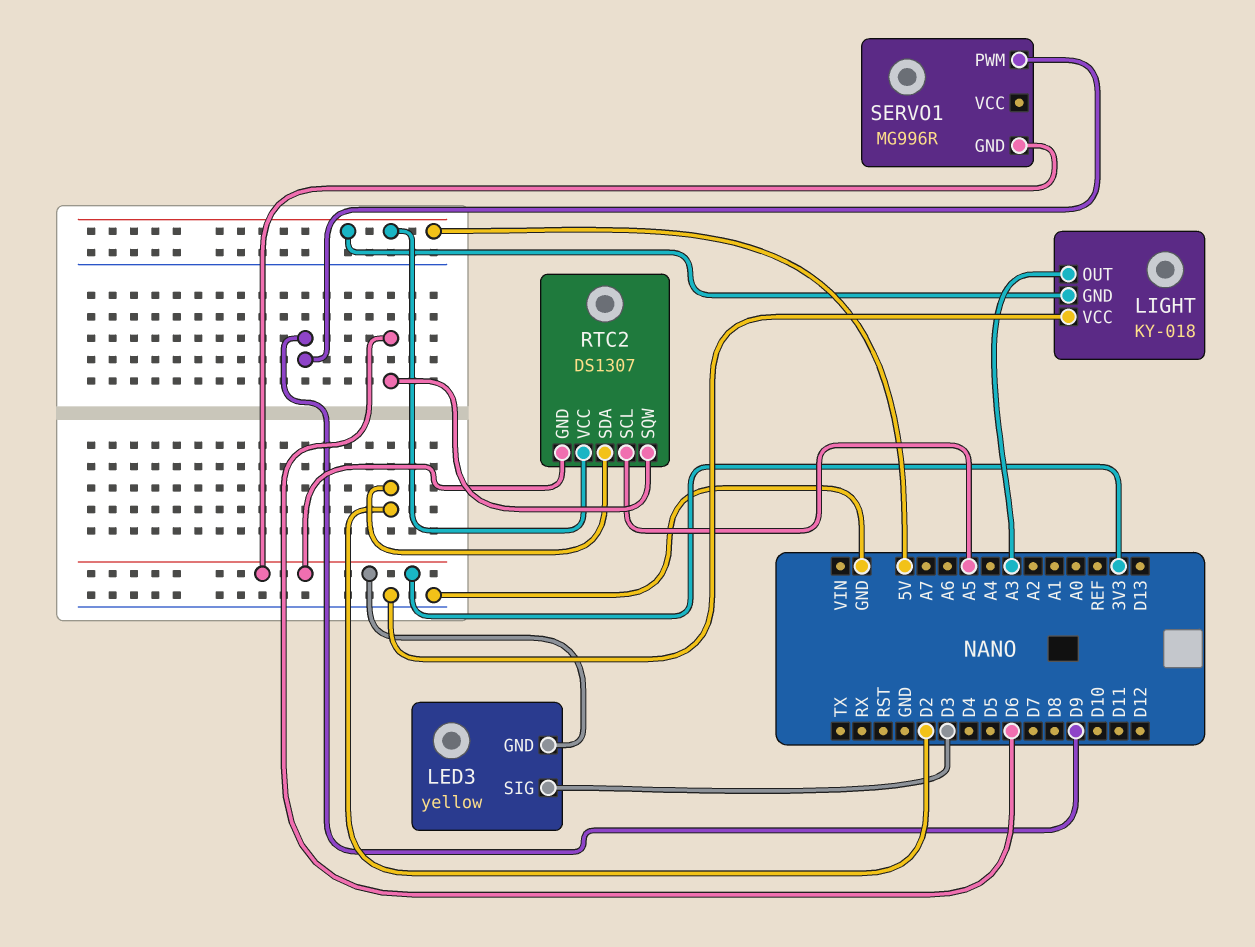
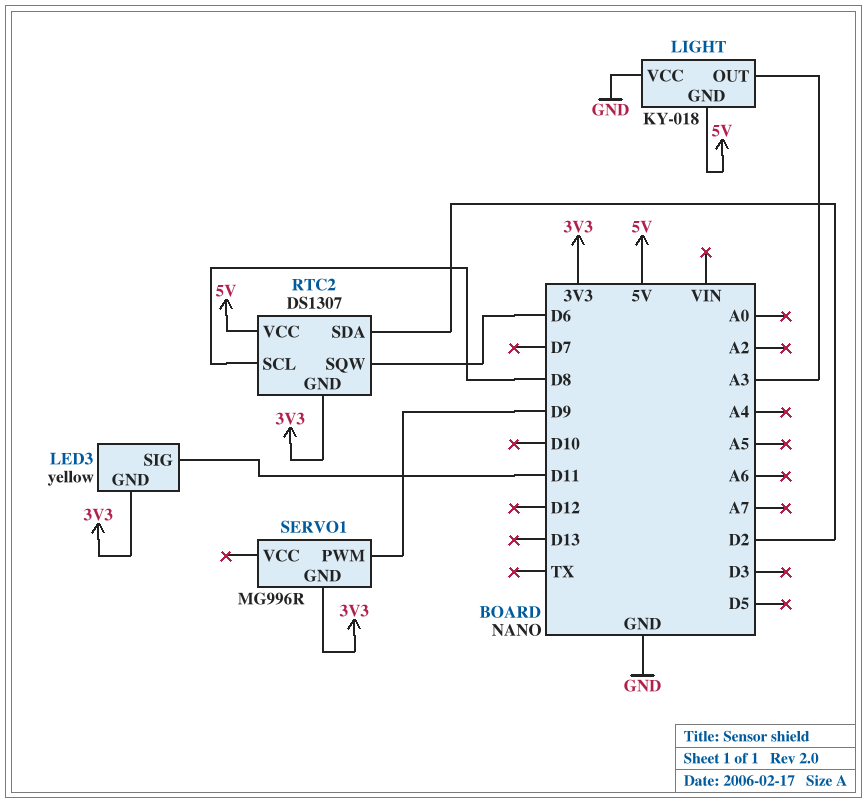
LED3 pin SIG: D3 -> D11
RTC2 pin SCL: A5 -> D8

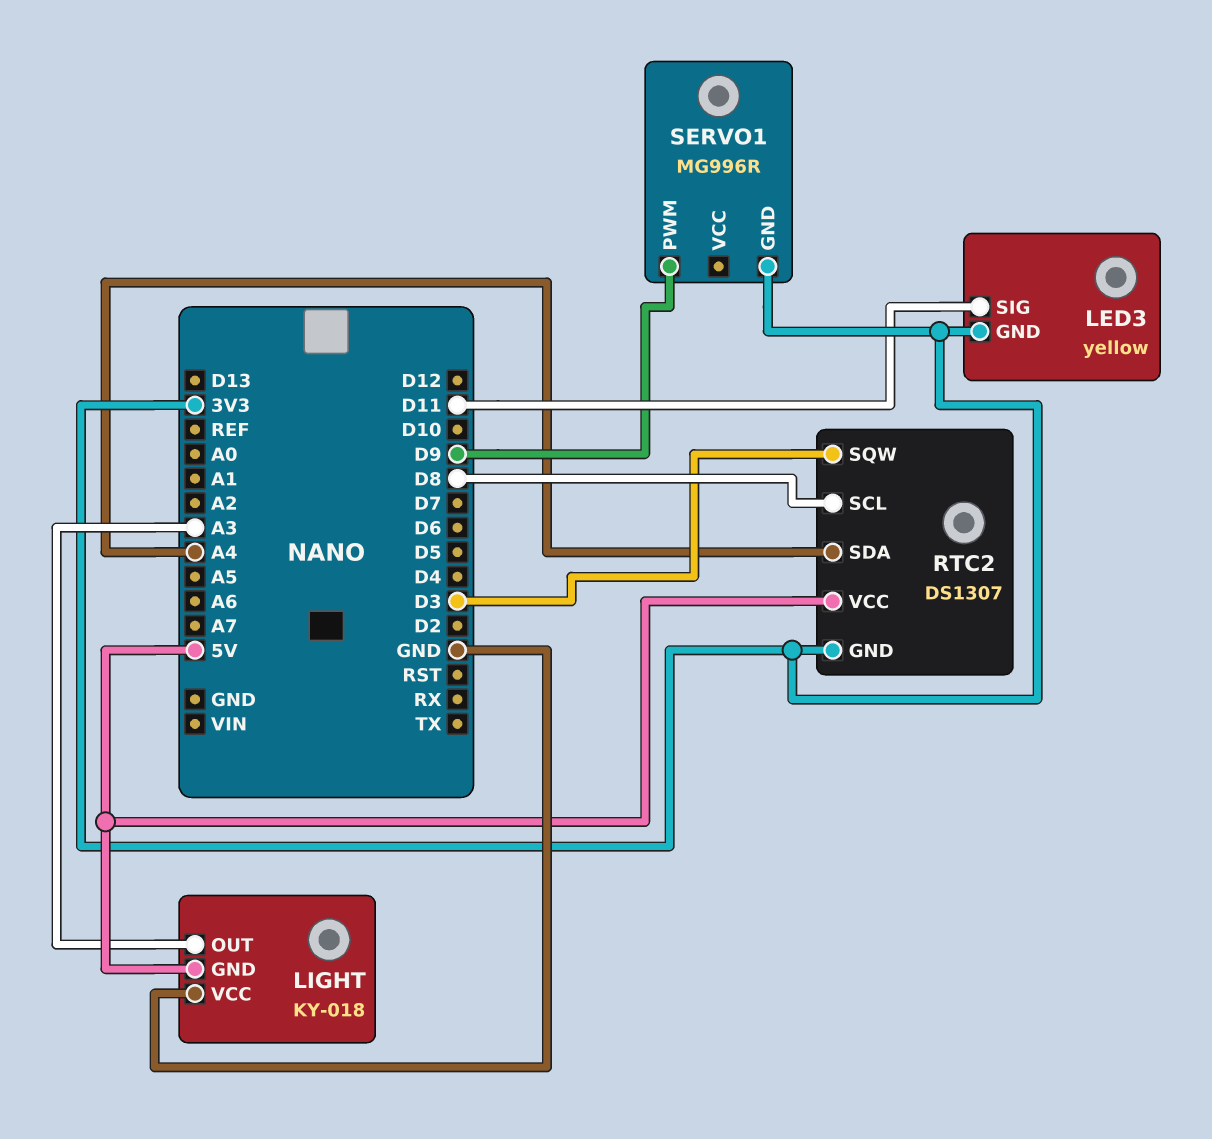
RTC2 pin SDA: D2 -> A4
RTC2 pin SQW: D6 -> D3

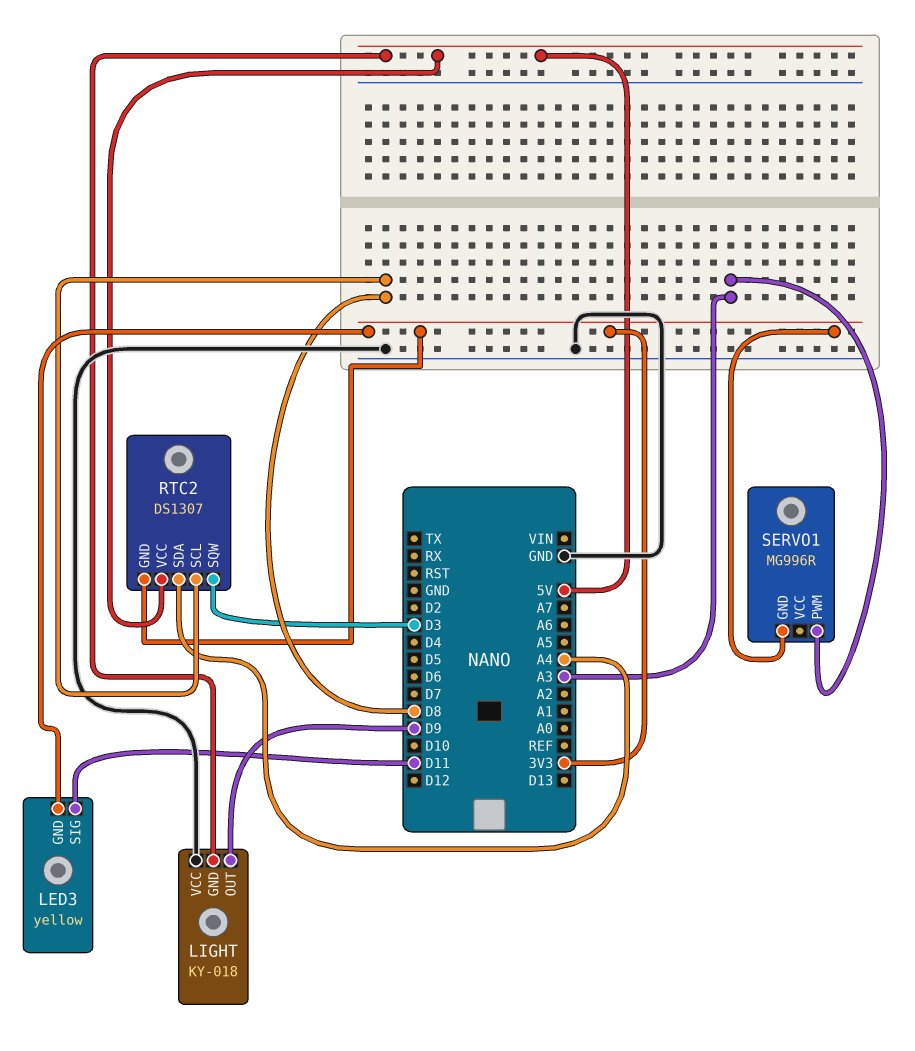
LIGHT pin OUT: A3 -> D9
SERVO1 pin PWM: D9 -> A3

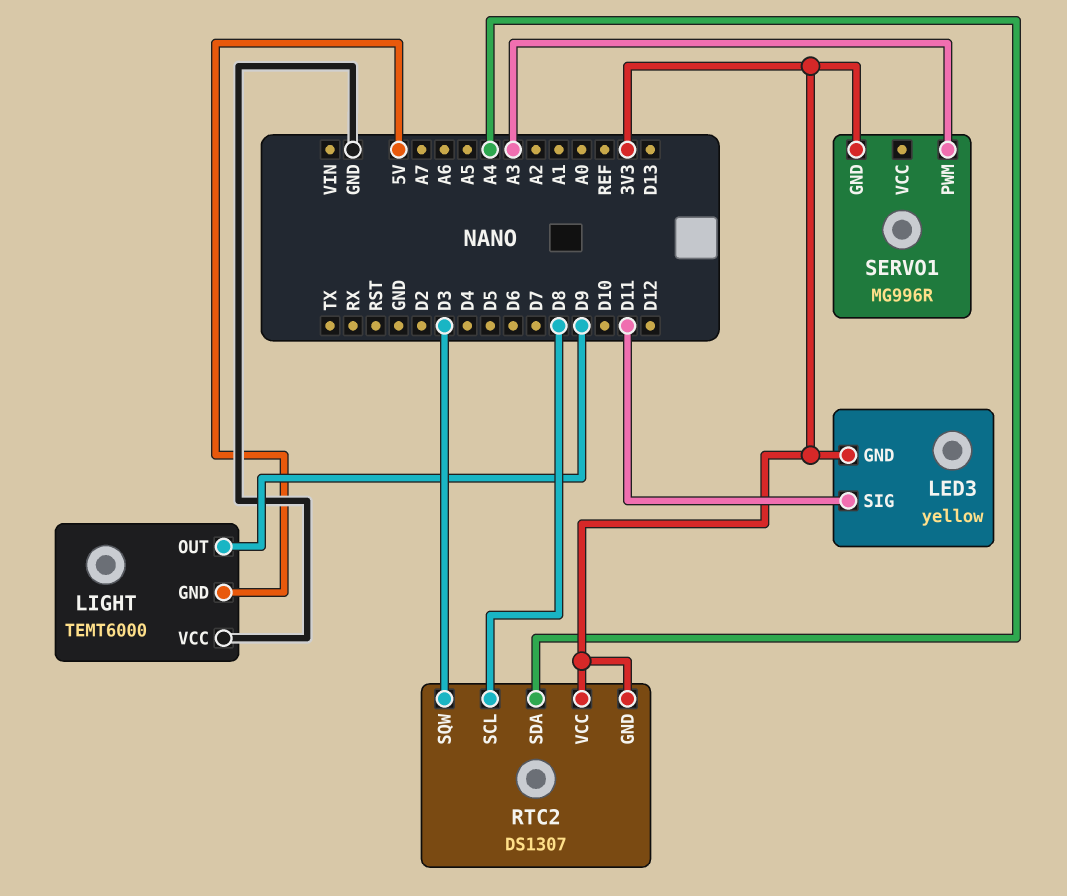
LIGHT: KY-018 -> TEMT6000
RTC2 pin VCC: 5V -> 3V3

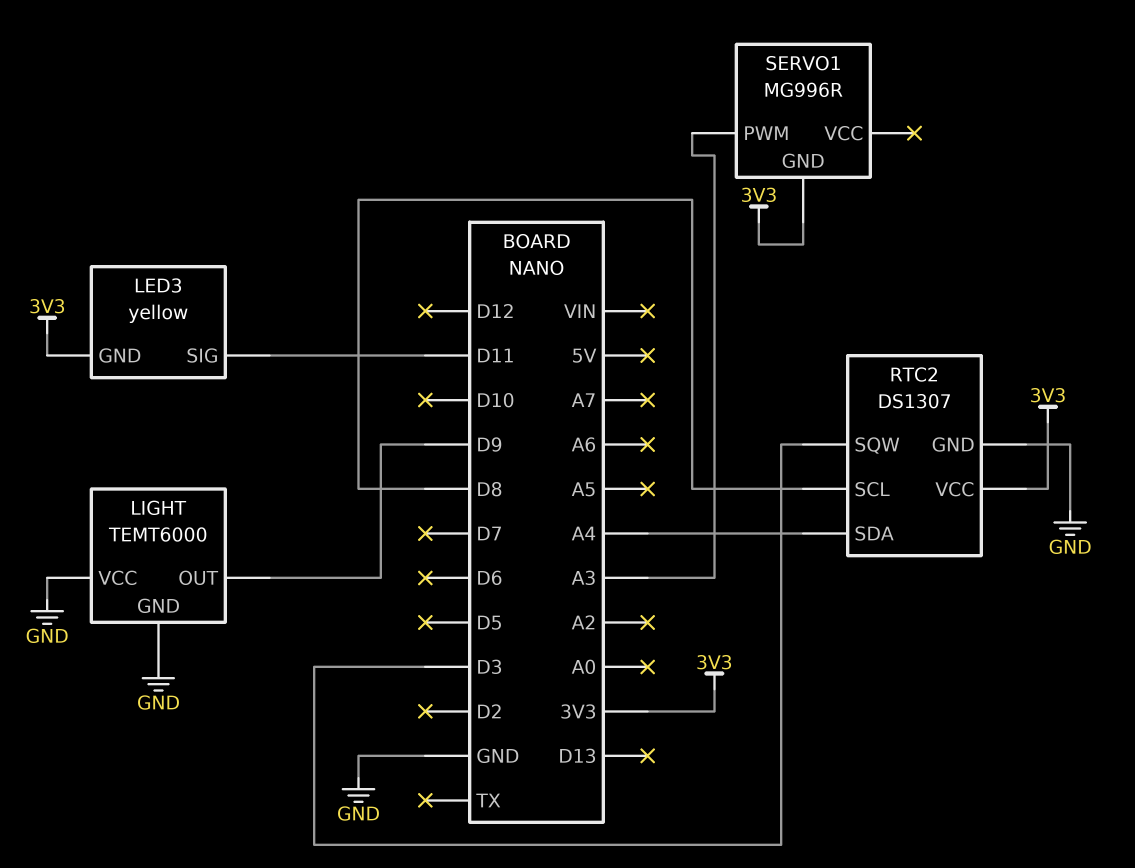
LIGHT pin GND: 5V -> GND
RTC2 pin GND: 3V3 -> GND

